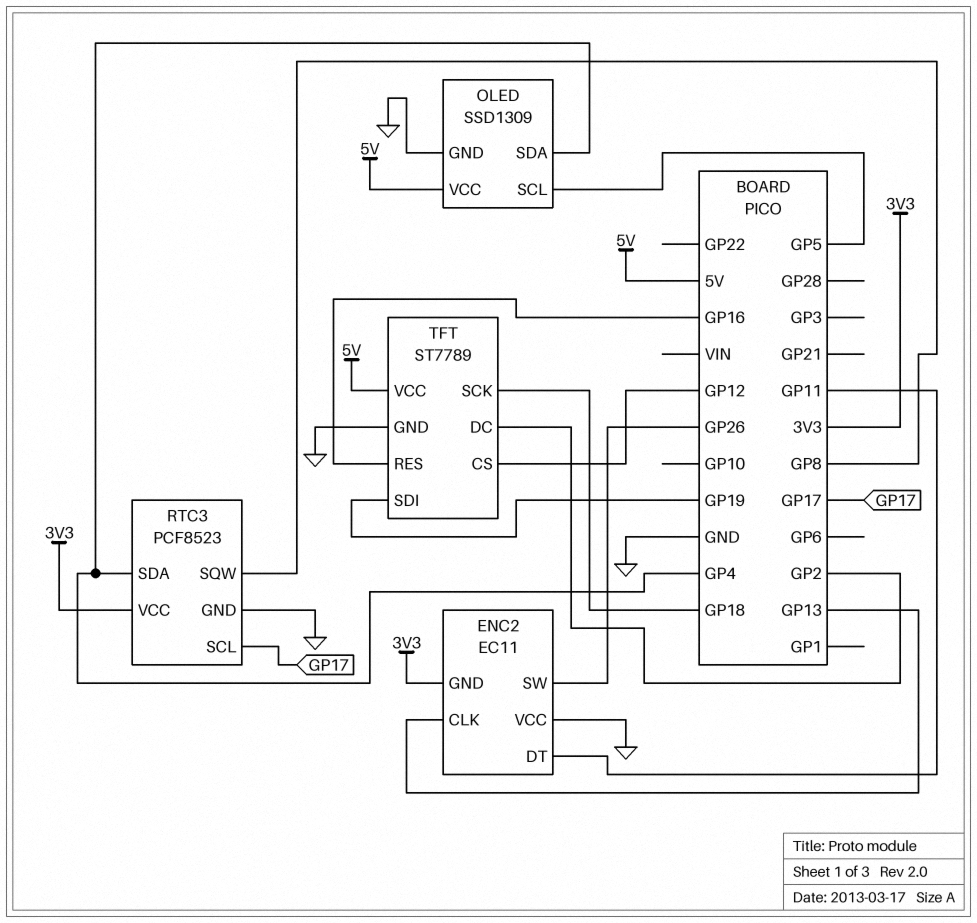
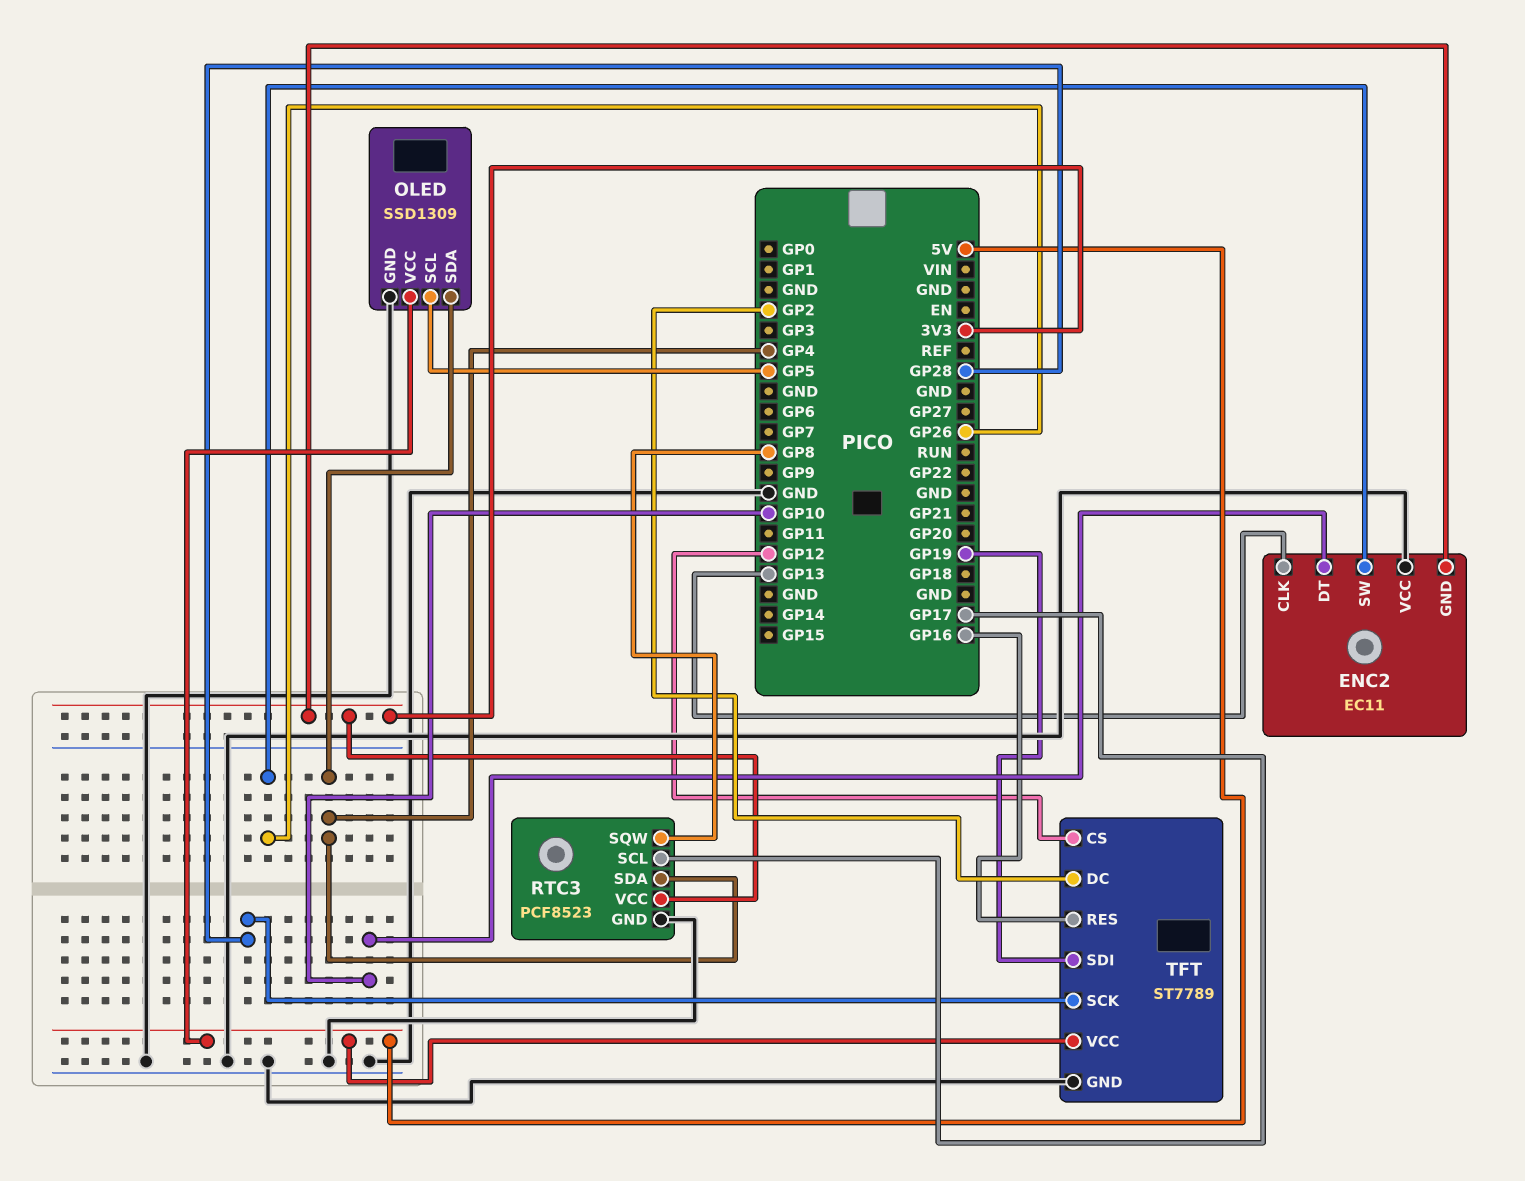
ENC2 pin DT: GP11 -> GP10
TFT pin SCK: GP18 -> GP28

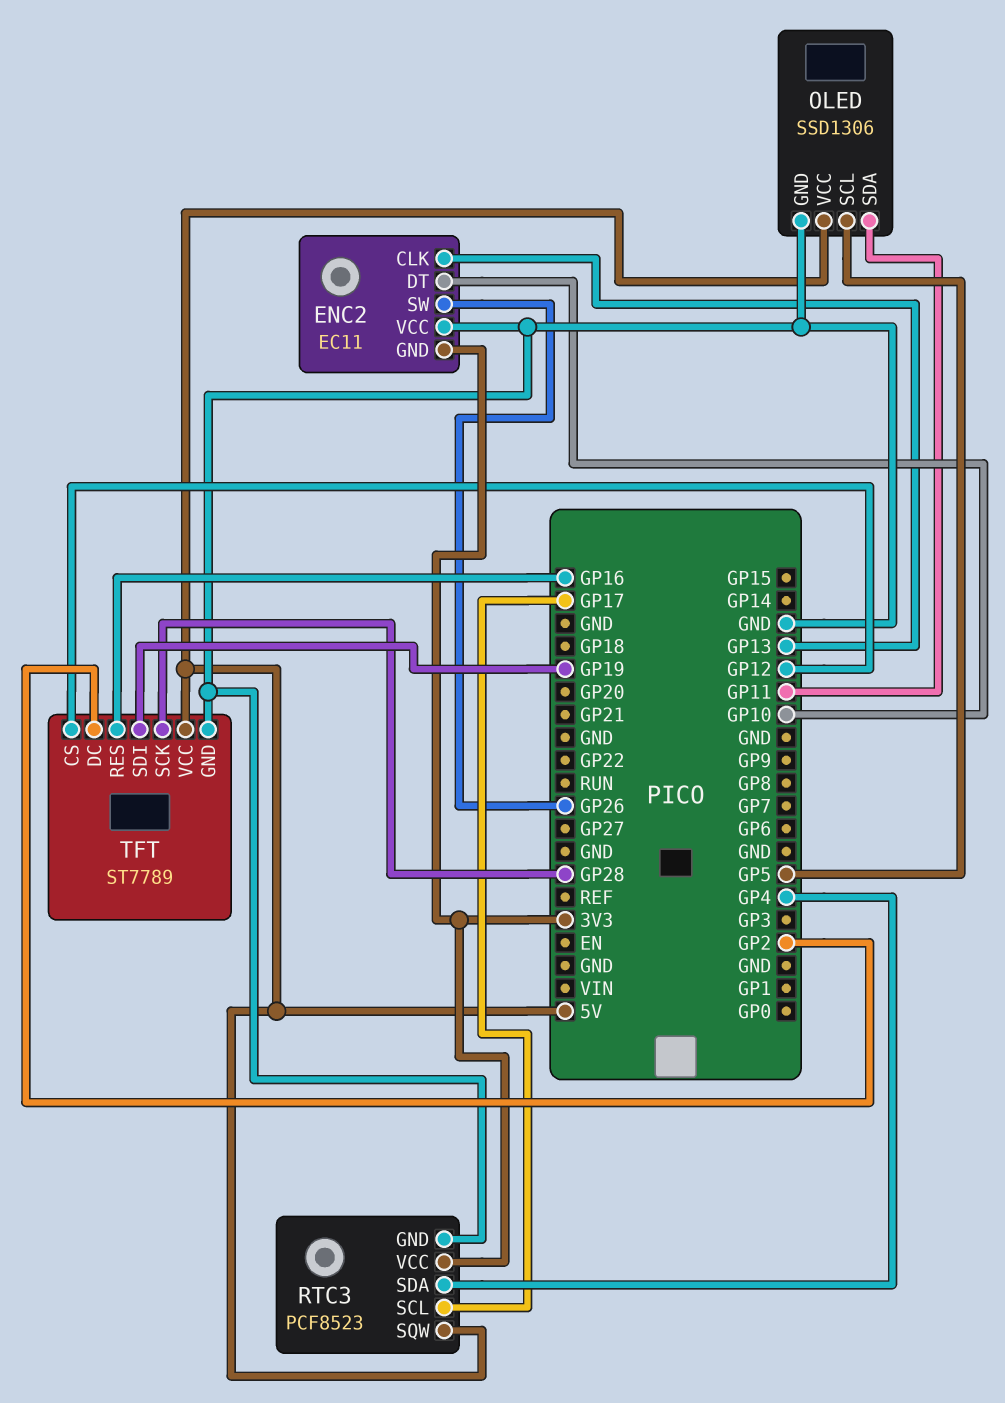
OLED: SSD1309 -> SSD1306
OLED pin SDA: GP4 -> GP11
RTC3 pin SQW: GP8 -> 5V

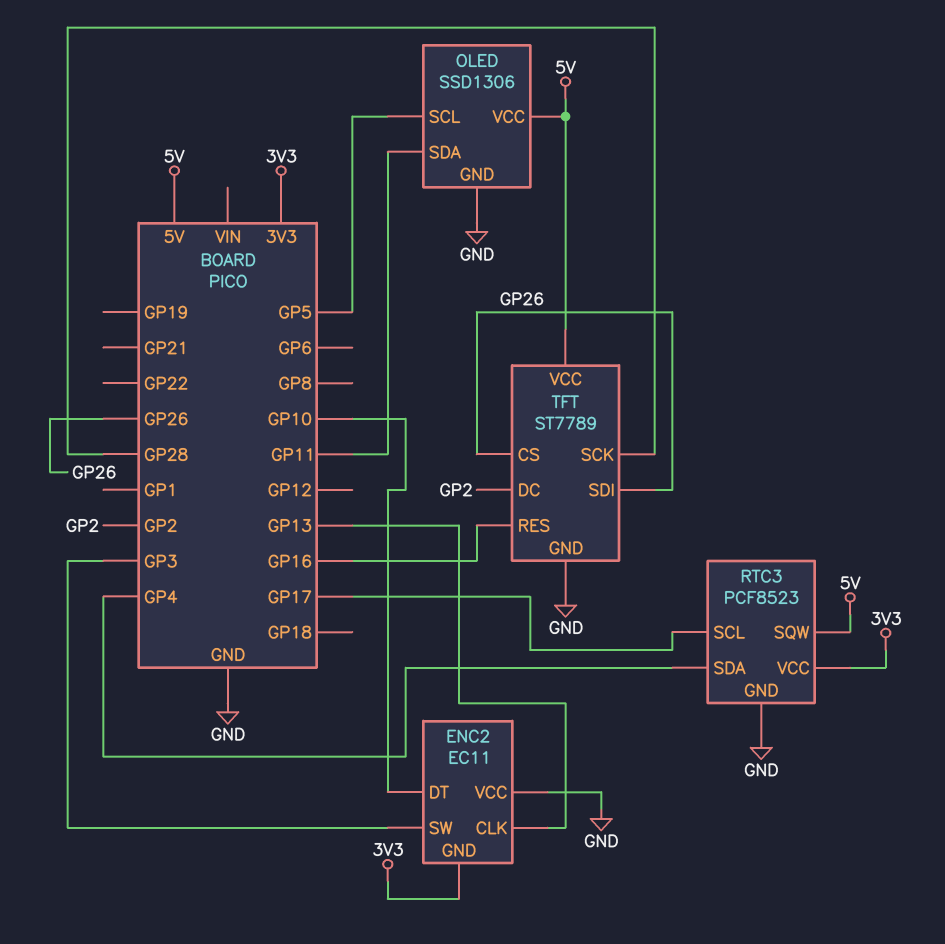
ENC2 pin SW: GP26 -> GP3
TFT pin CS: GP12 -> GP26
TFT pin SDI: GP19 -> GP26

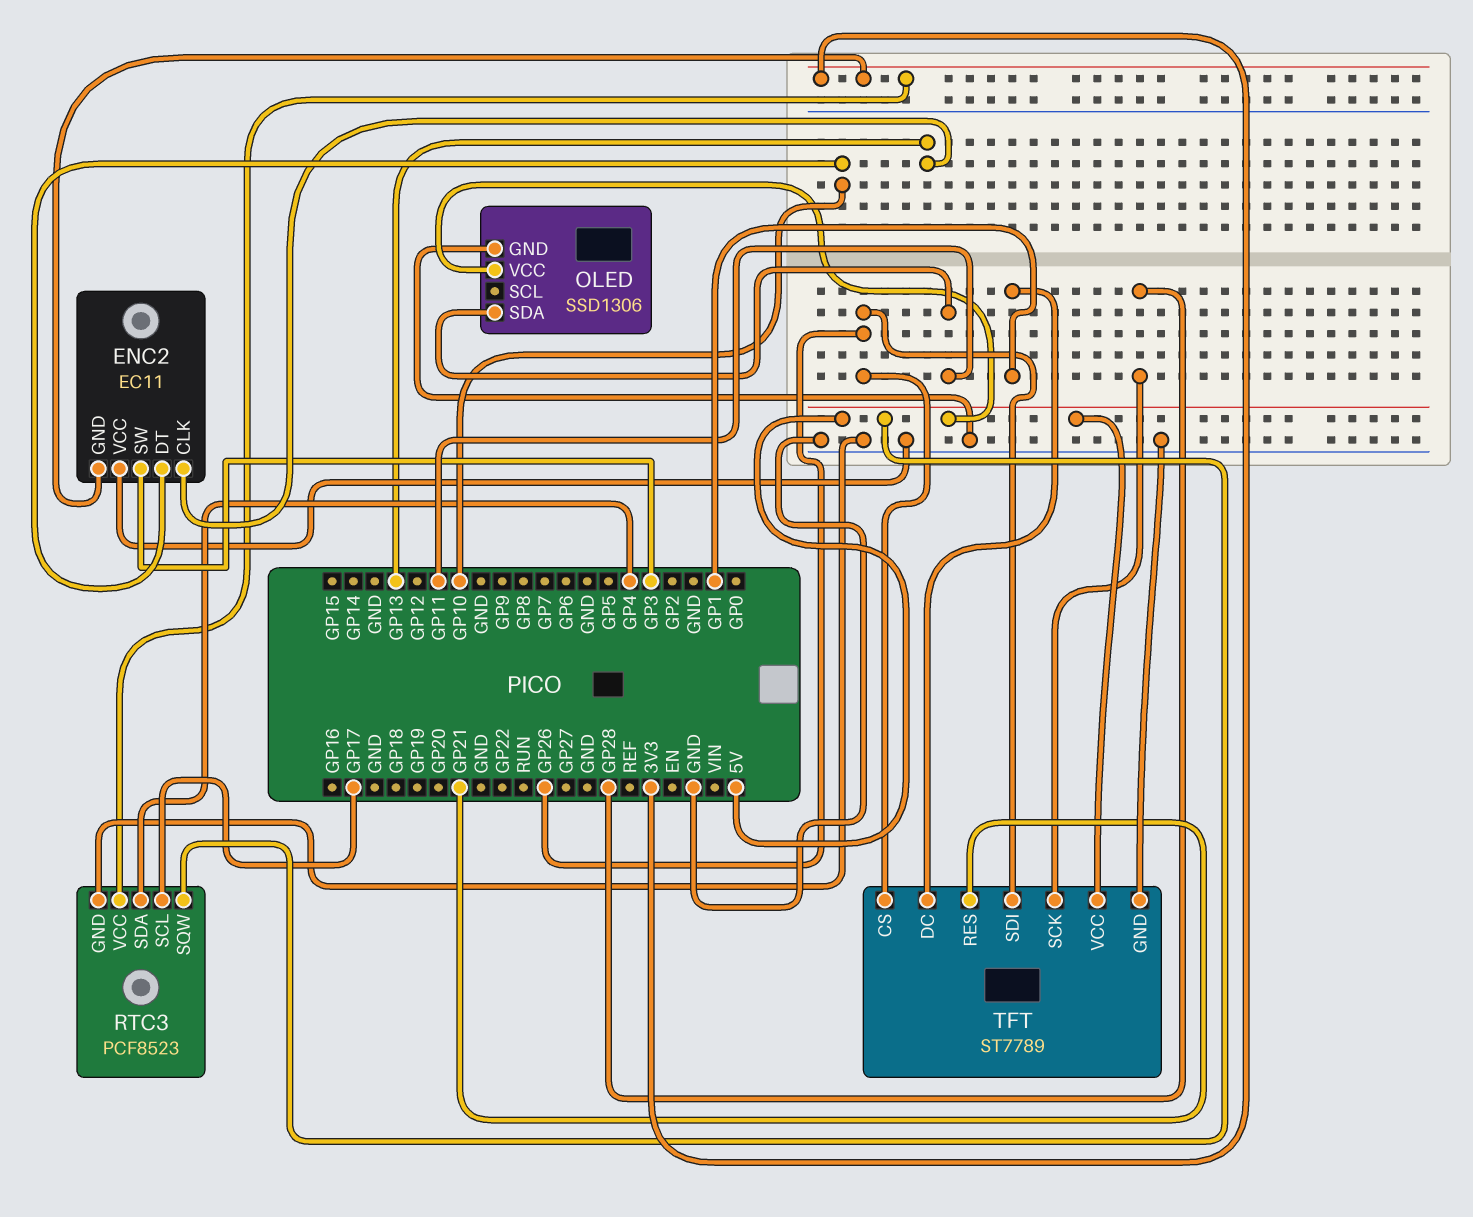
OLED pin SCL: GP5 -> none
TFT pin DC: GP2 -> GP1
TFT pin RES: GP16 -> GP21

